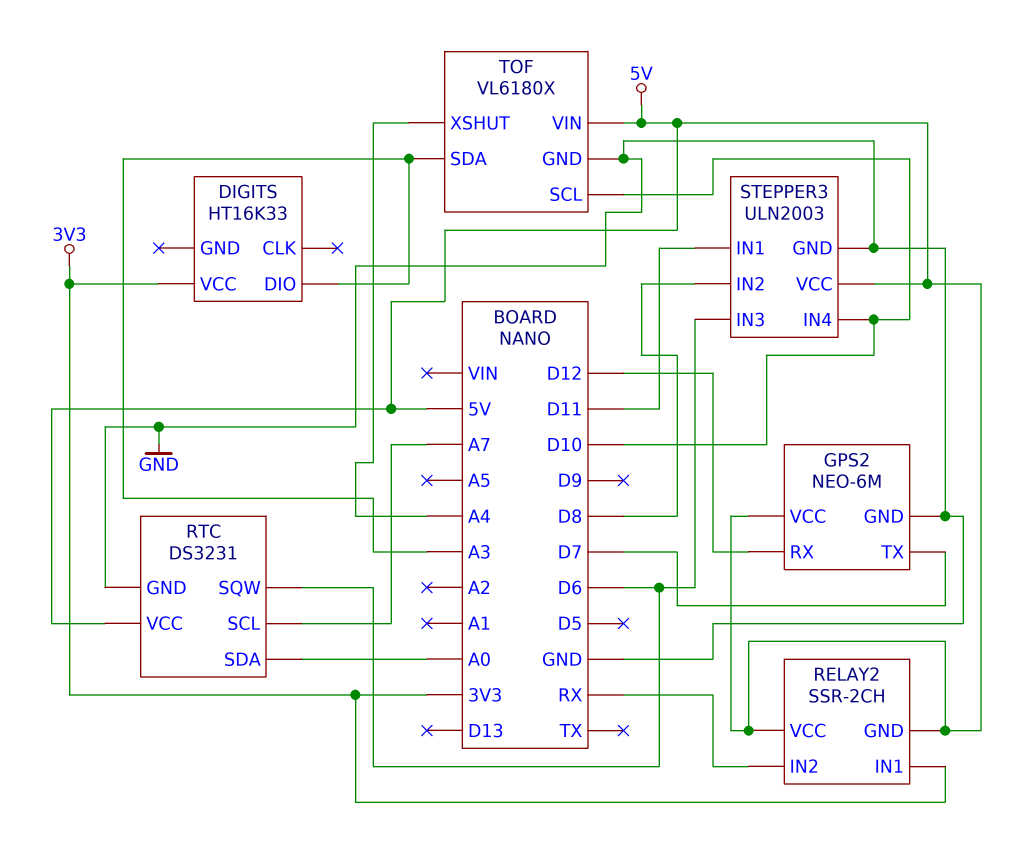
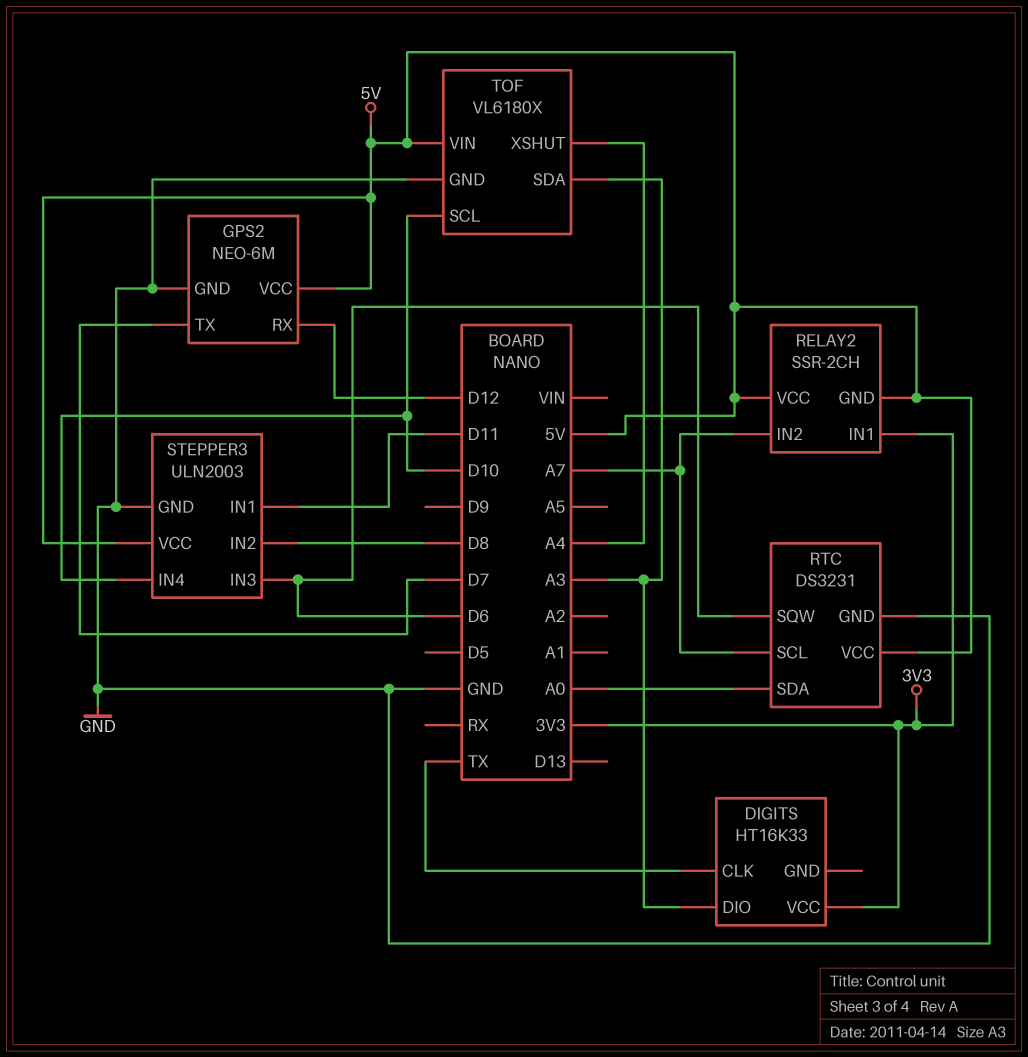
DIGITS pin CLK: none -> TX
RELAY2 pin IN2: RX -> A7

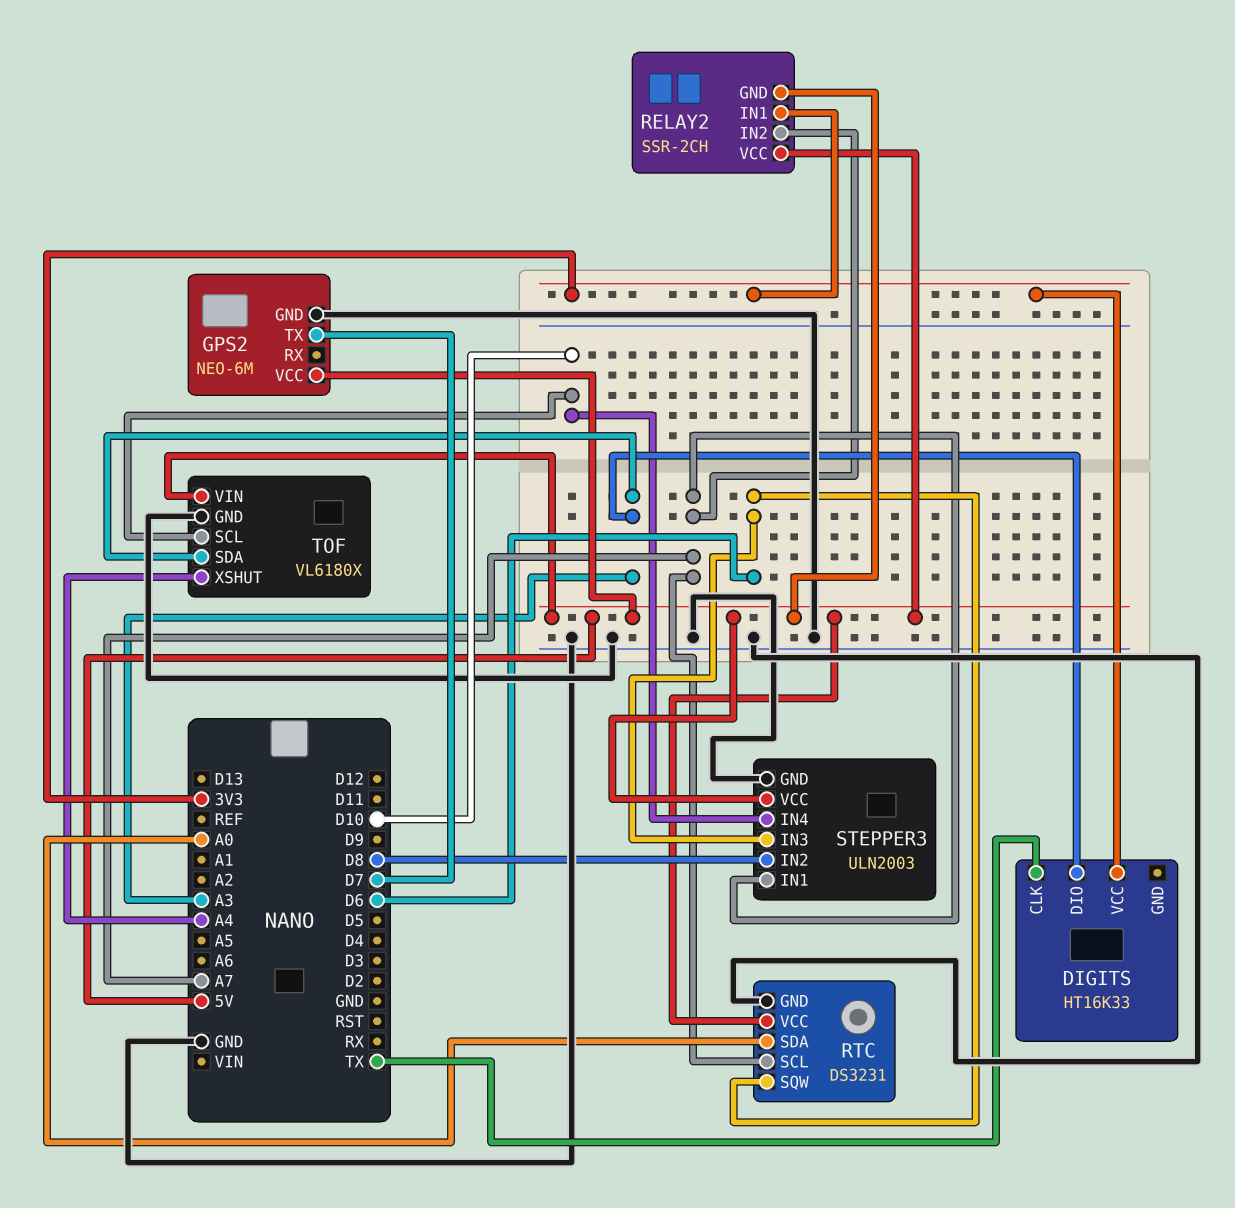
GPS2 pin RX: D12 -> none
STEPPER3 pin IN1: D11 -> A7

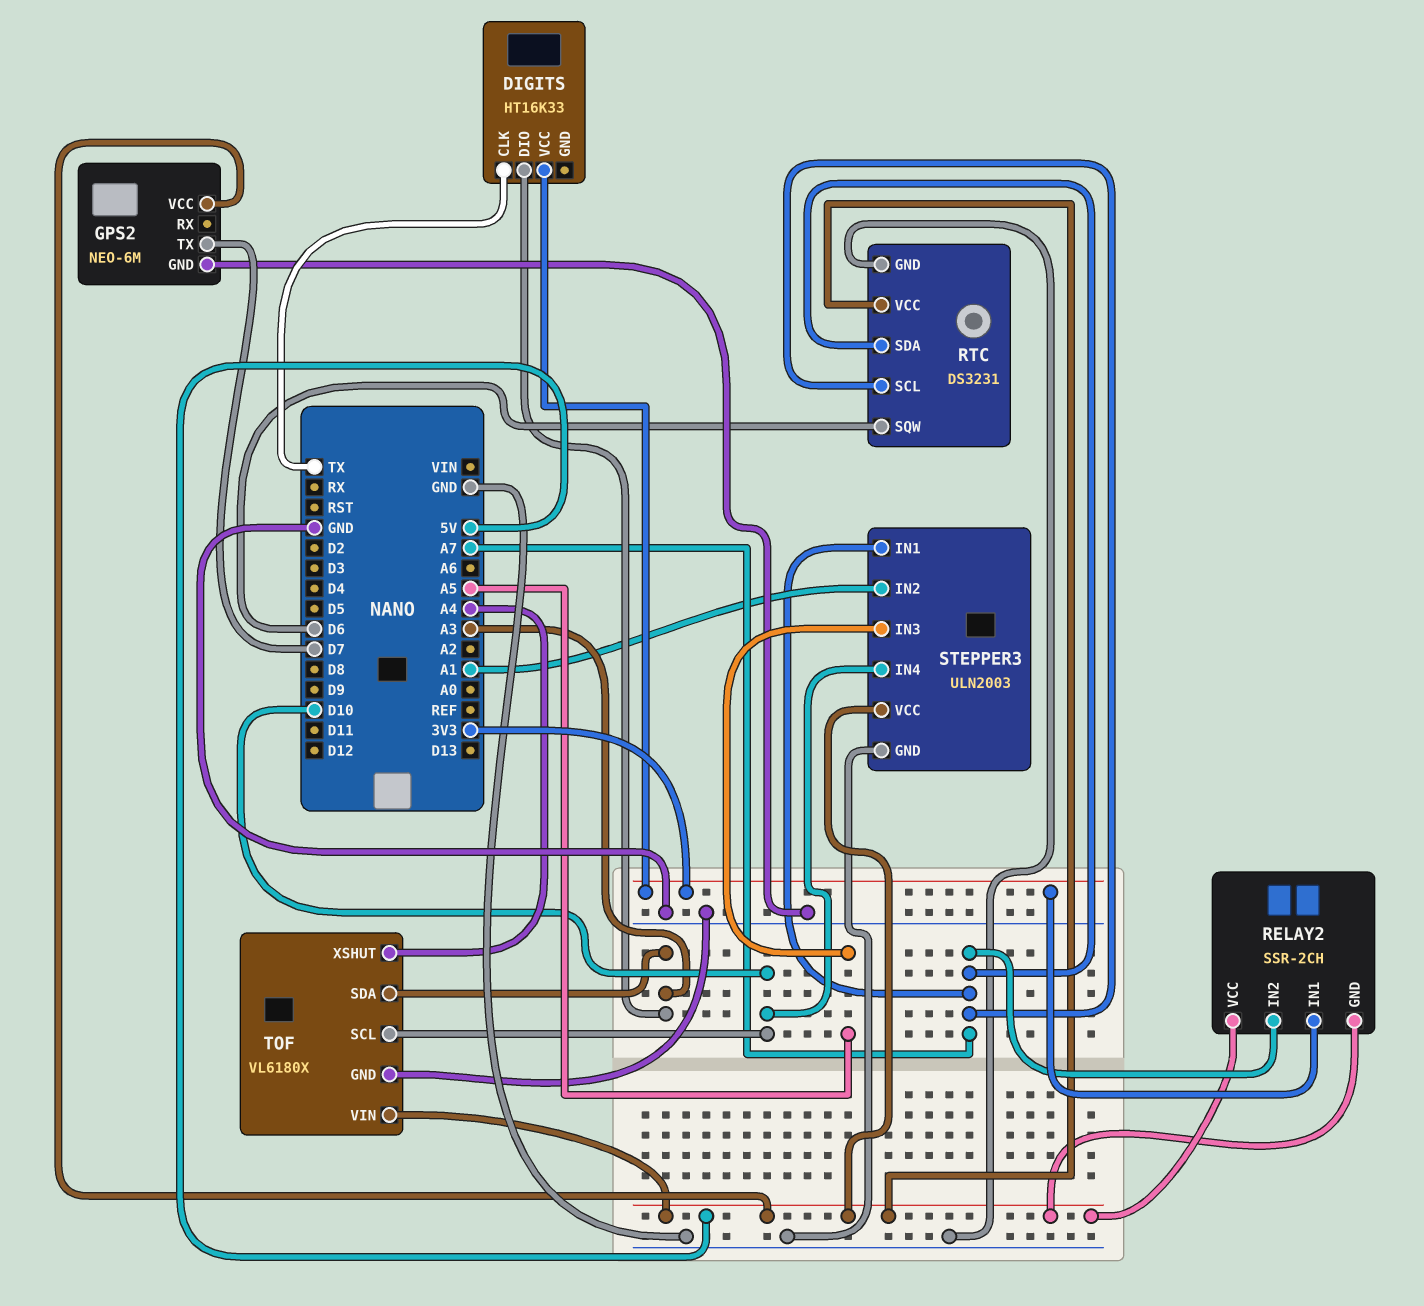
RTC pin SDA: A0 -> A7
STEPPER3 pin IN2: D8 -> A1
STEPPER3 pin IN3: D6 -> A5

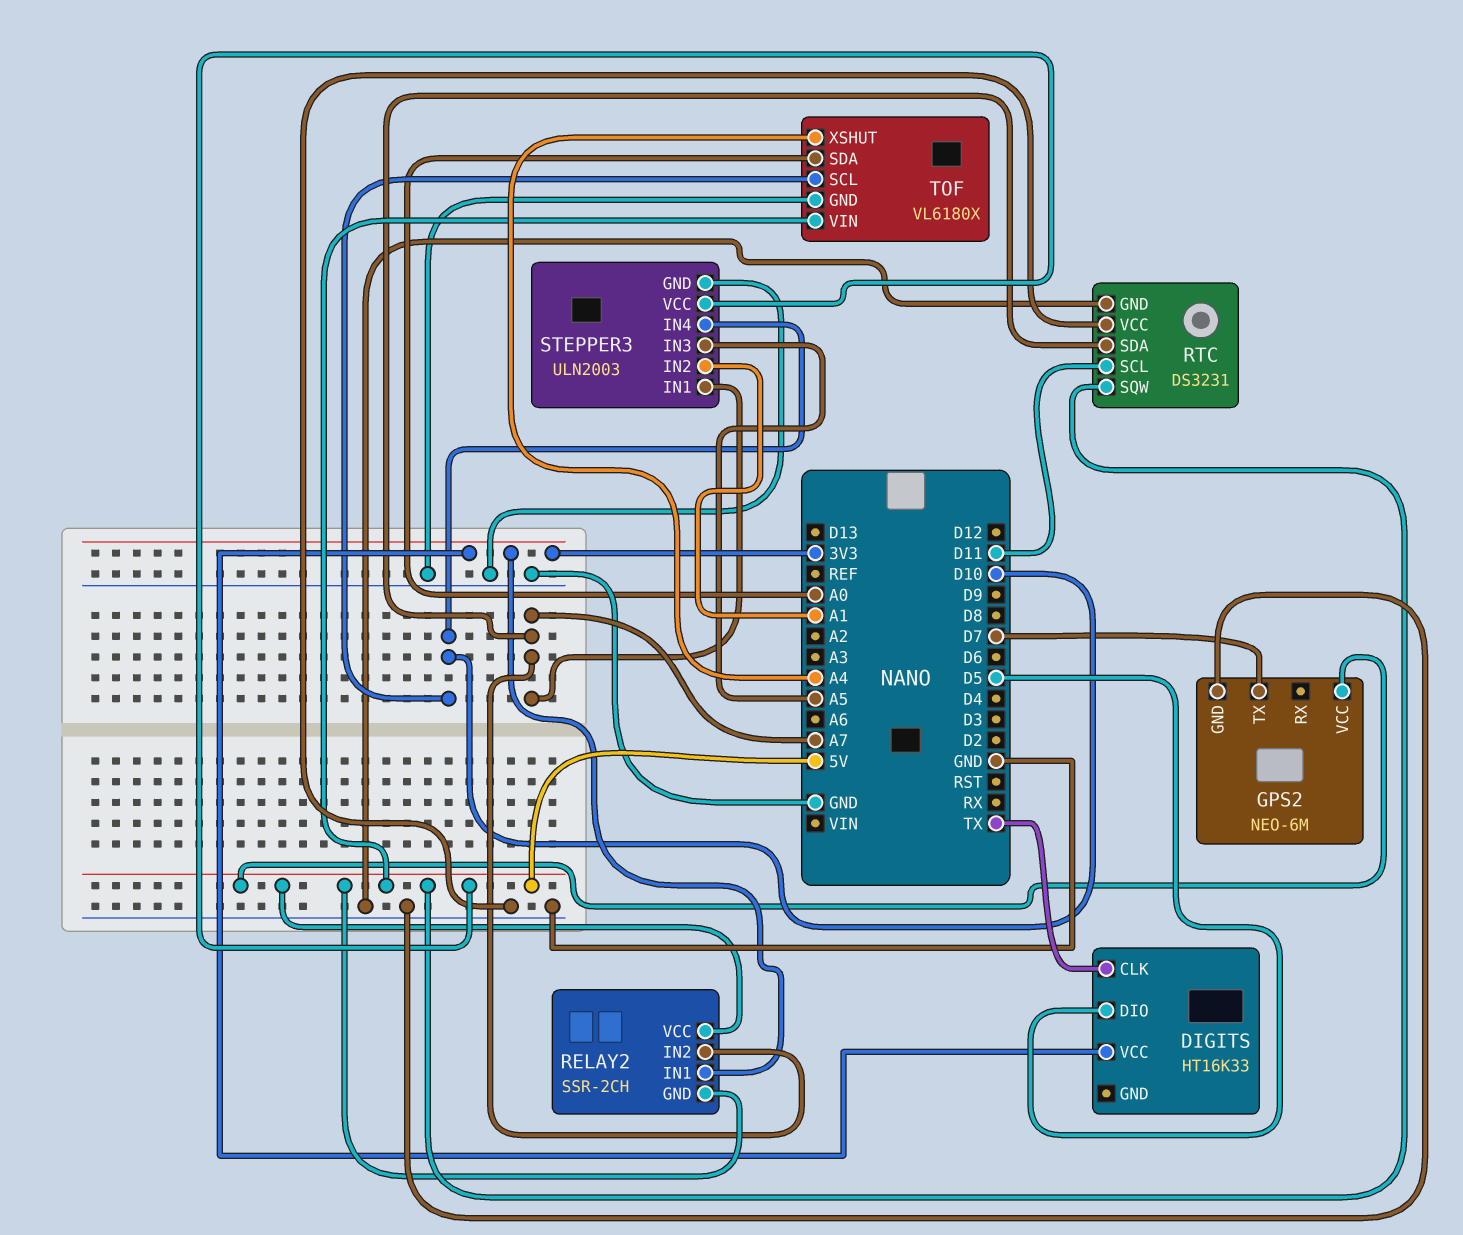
DIGITS pin DIO: A3 -> D5
RTC pin SCL: A7 -> D11
RTC pin SQW: D6 -> 5V
RTC pin VCC: 5V -> GND
TOF pin SDA: A3 -> A0

